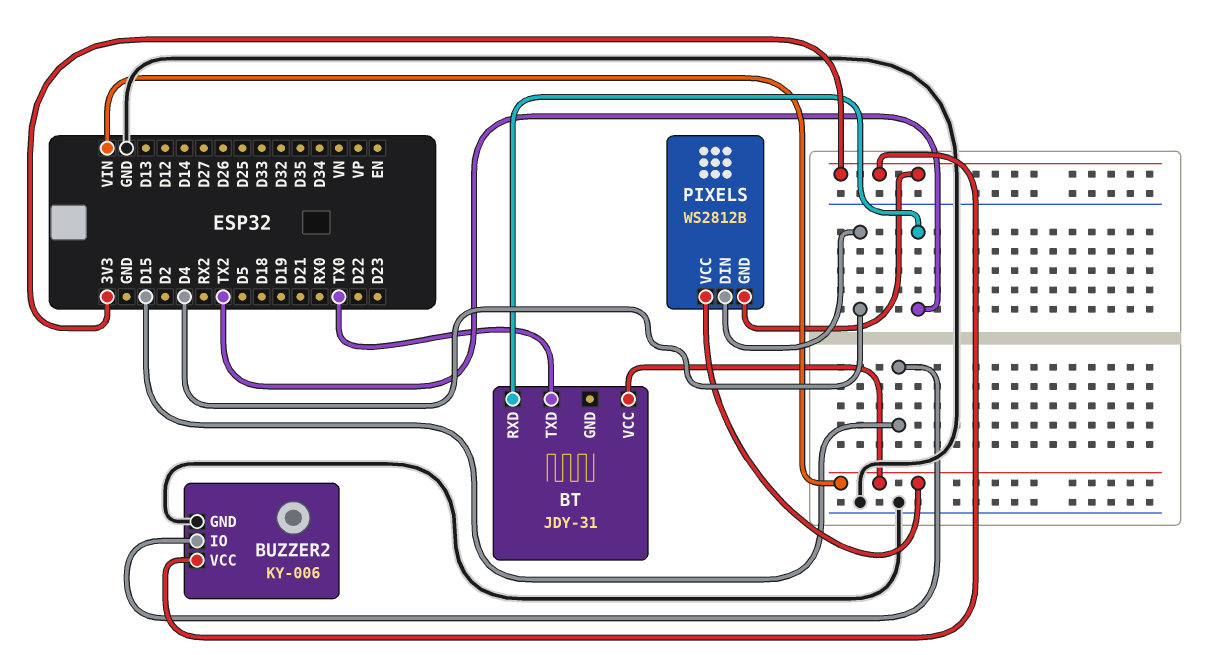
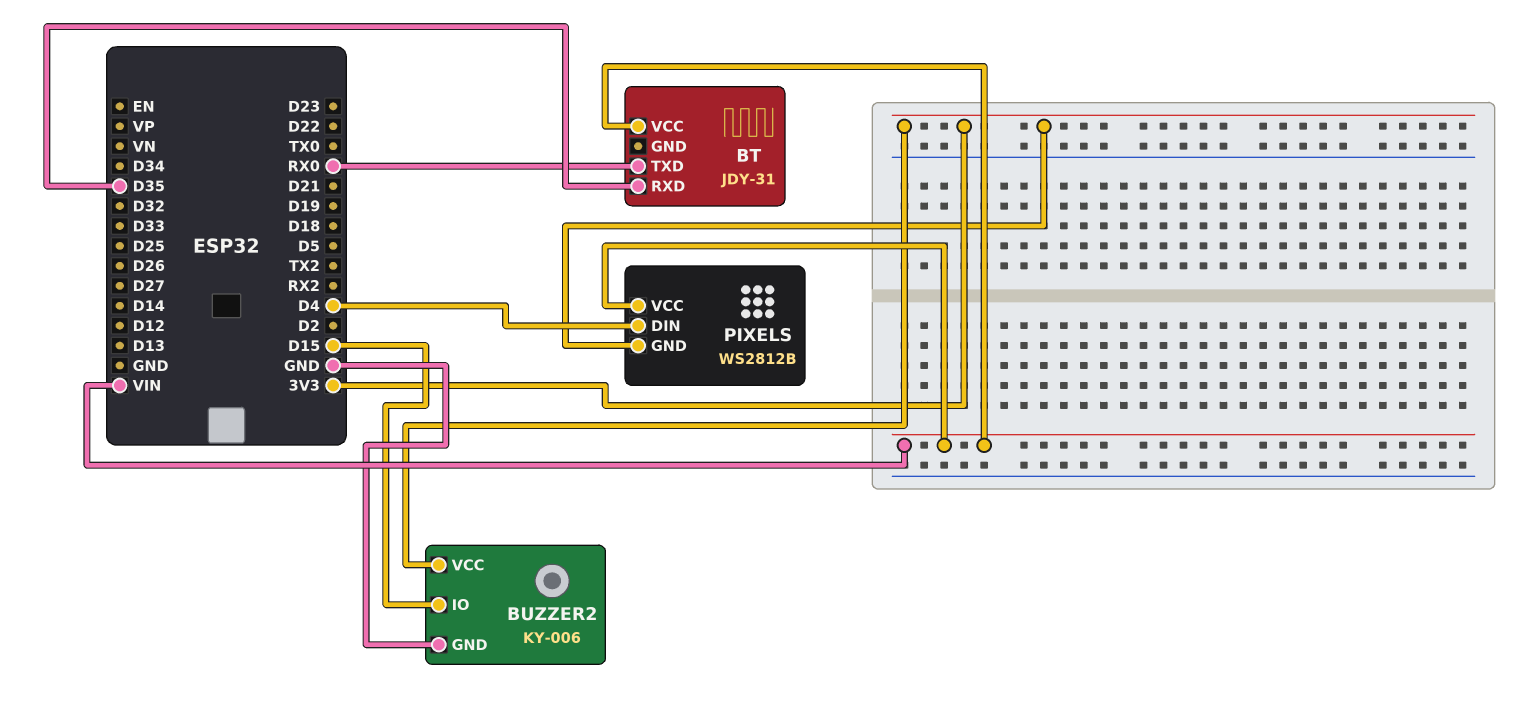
BT pin RXD: TX2 -> D35
BT pin TXD: TX0 -> RX0

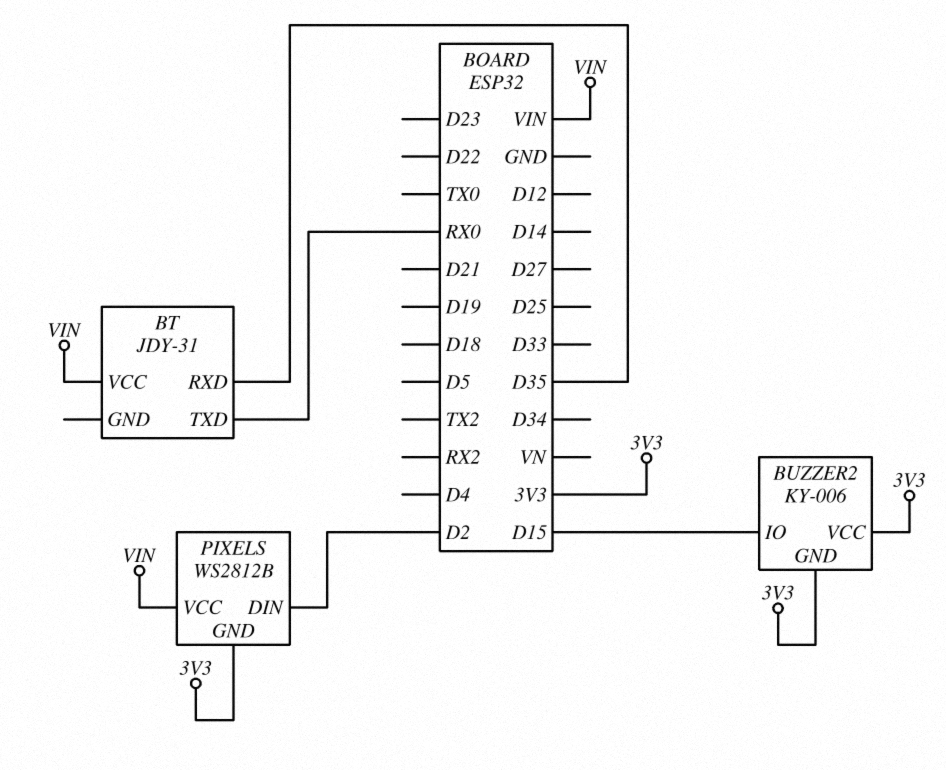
BUZZER2 pin GND: GND -> 3V3
PIXELS pin DIN: D4 -> D2

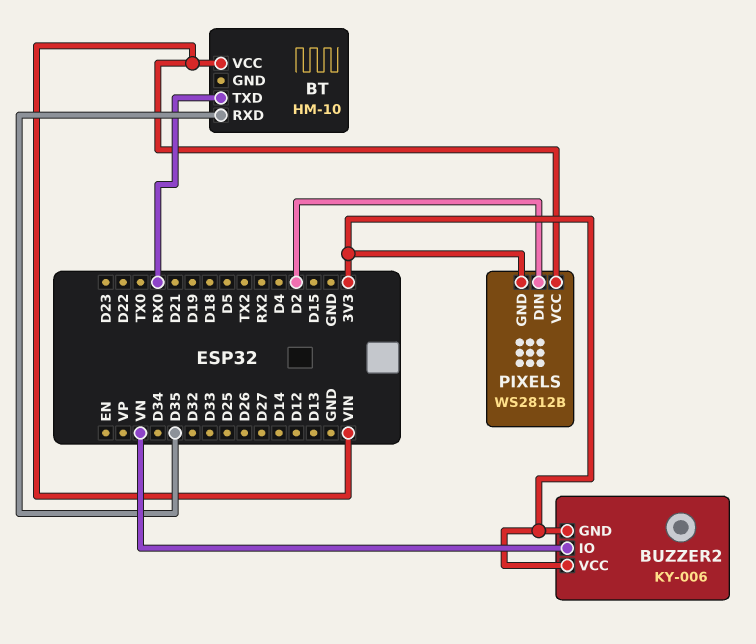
BT: JDY-31 -> HM-10
BUZZER2 pin IO: D15 -> VN

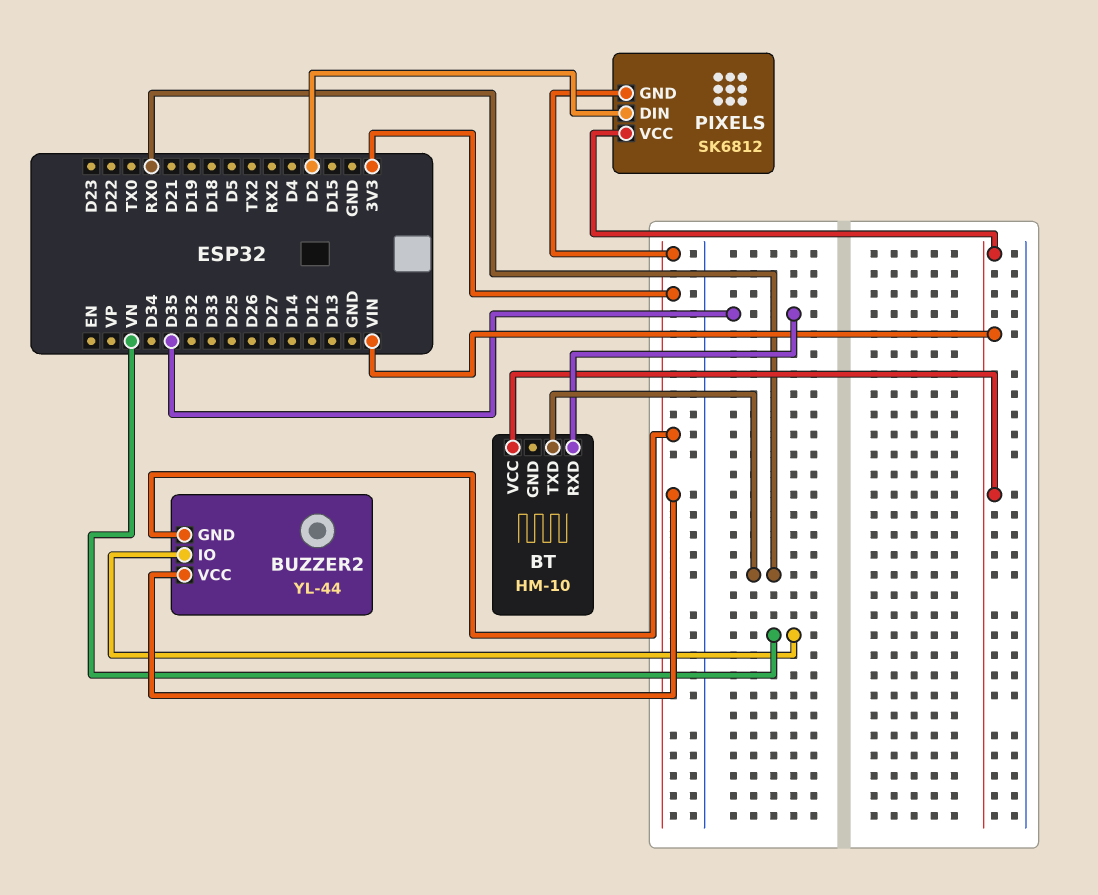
BUZZER2: KY-006 -> YL-44
PIXELS: WS2812B -> SK6812

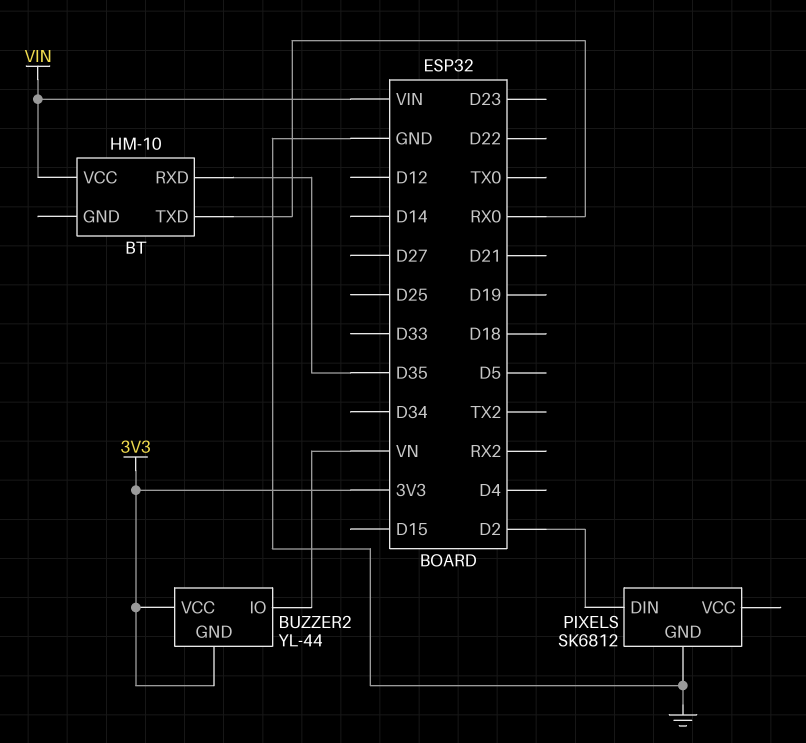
PIXELS pin GND: 3V3 -> GND
PIXELS pin VCC: VIN -> none

